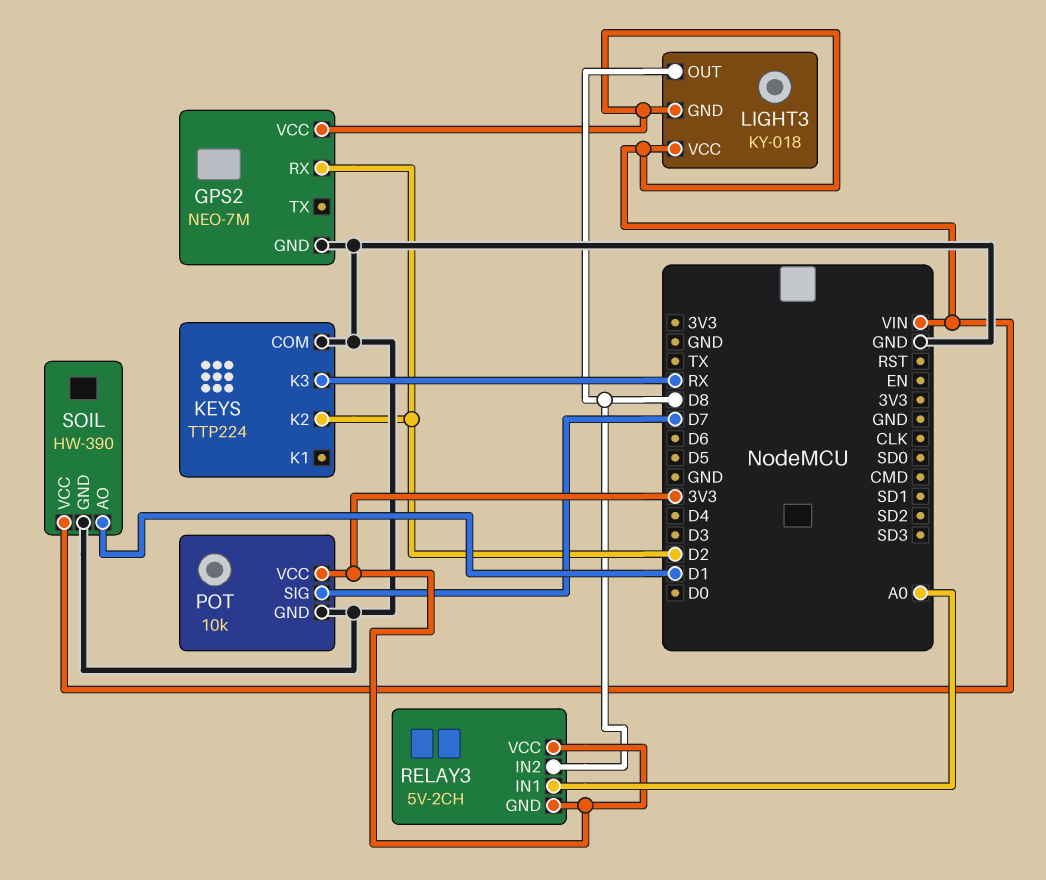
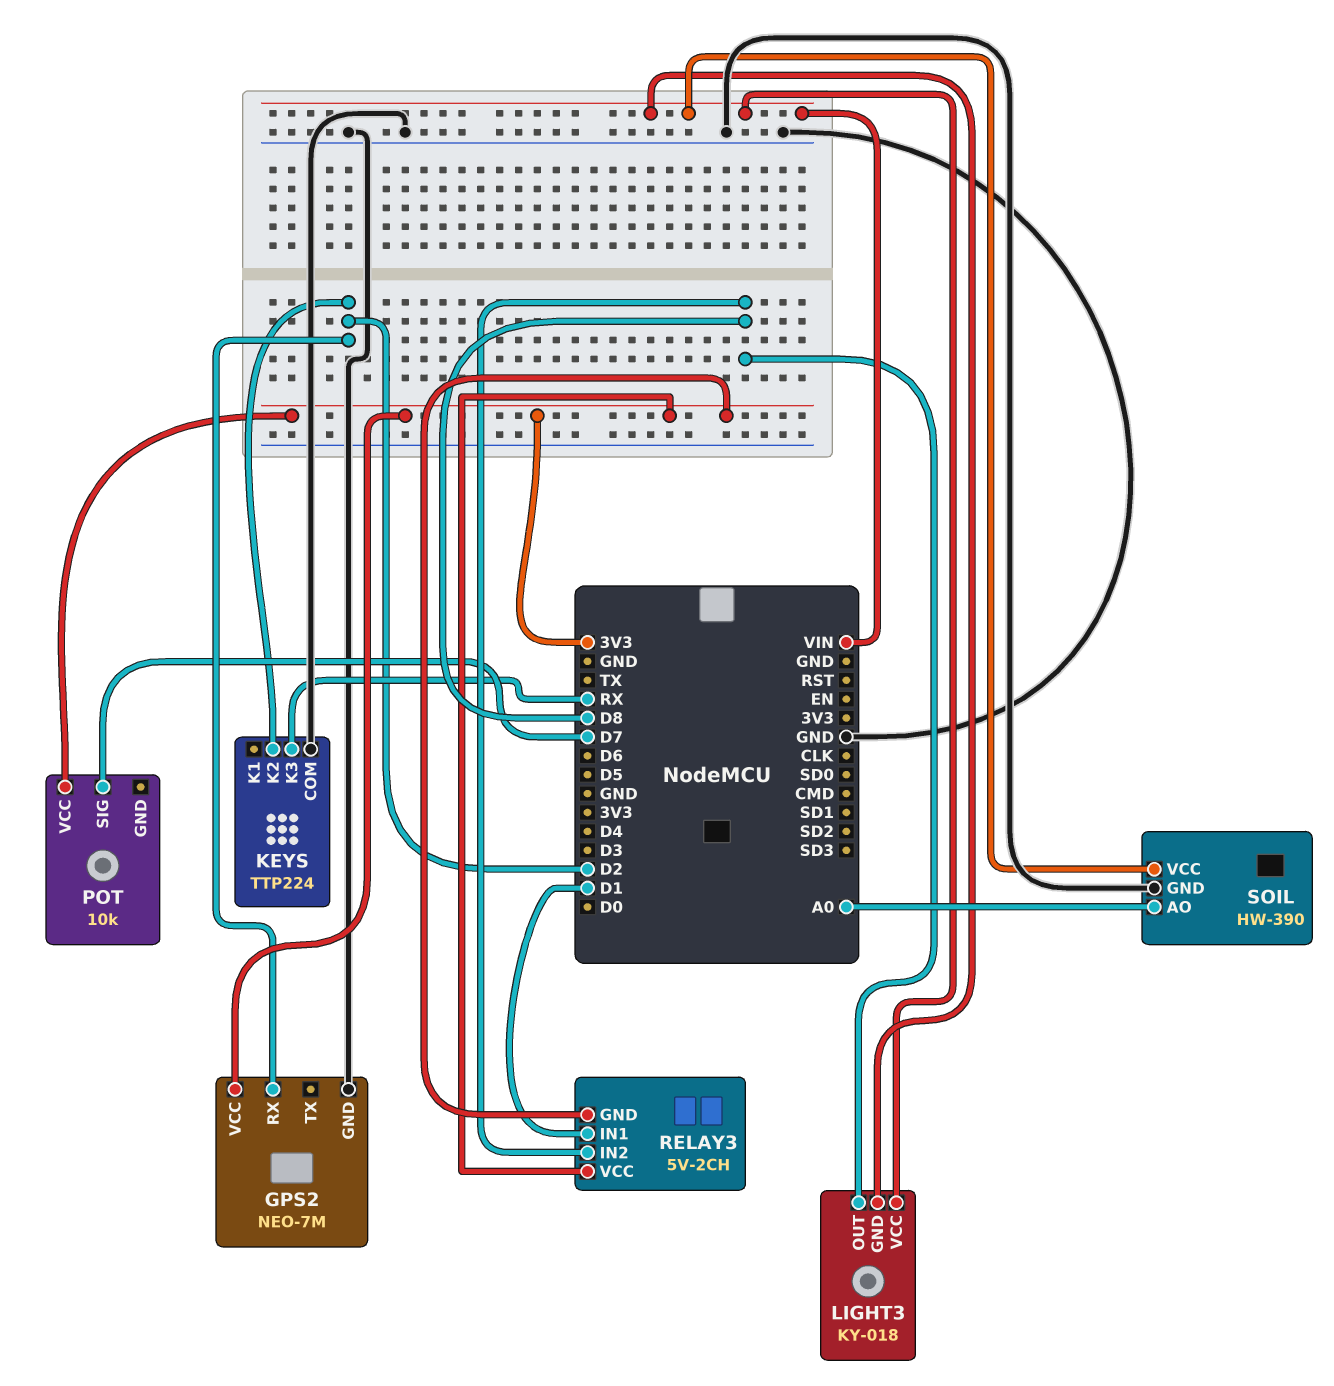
GPS2 pin VCC: VIN -> 3V3
POT pin GND: GND -> none
RELAY3 pin IN1: A0 -> D1
SOIL pin AO: D1 -> A0

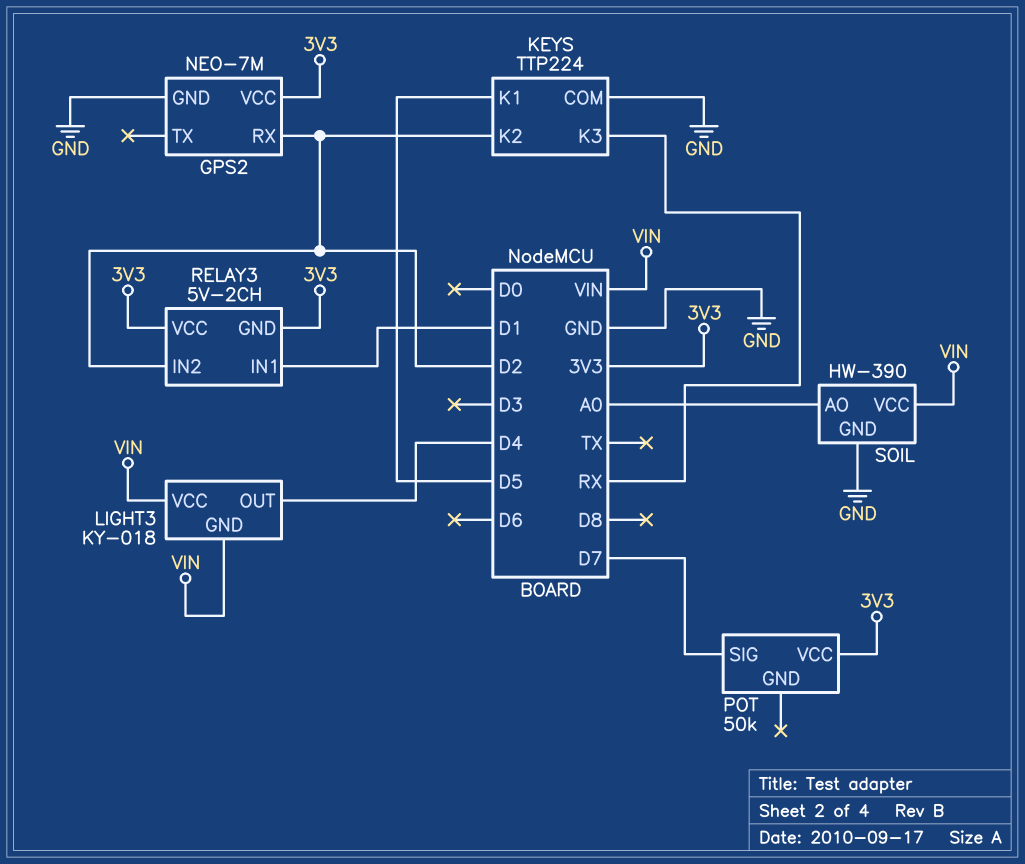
KEYS pin K1: none -> D5
LIGHT3 pin OUT: D8 -> D4
POT: 10k -> 50k
RELAY3 pin IN2: D8 -> D2

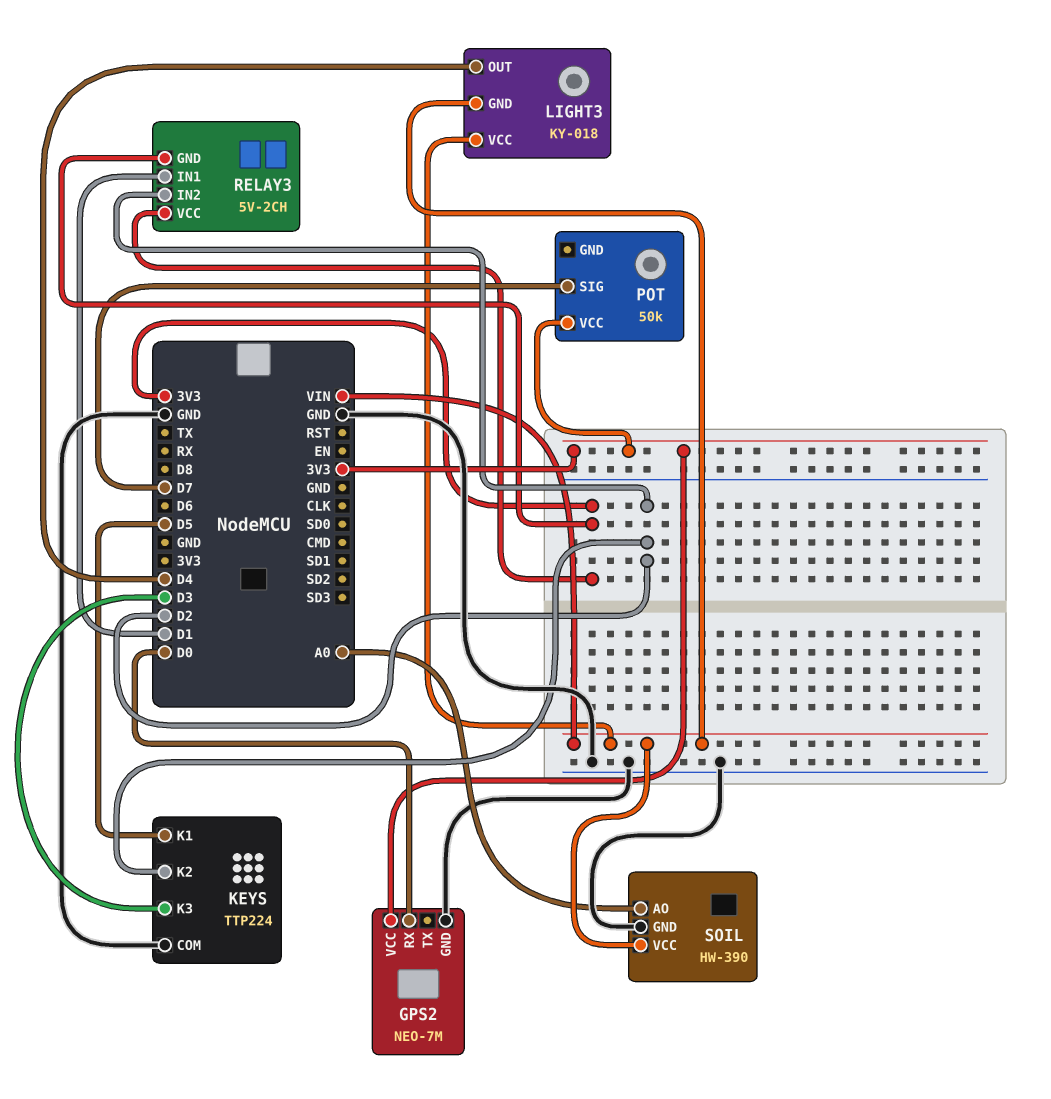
GPS2 pin RX: D2 -> D0
KEYS pin K3: RX -> D3

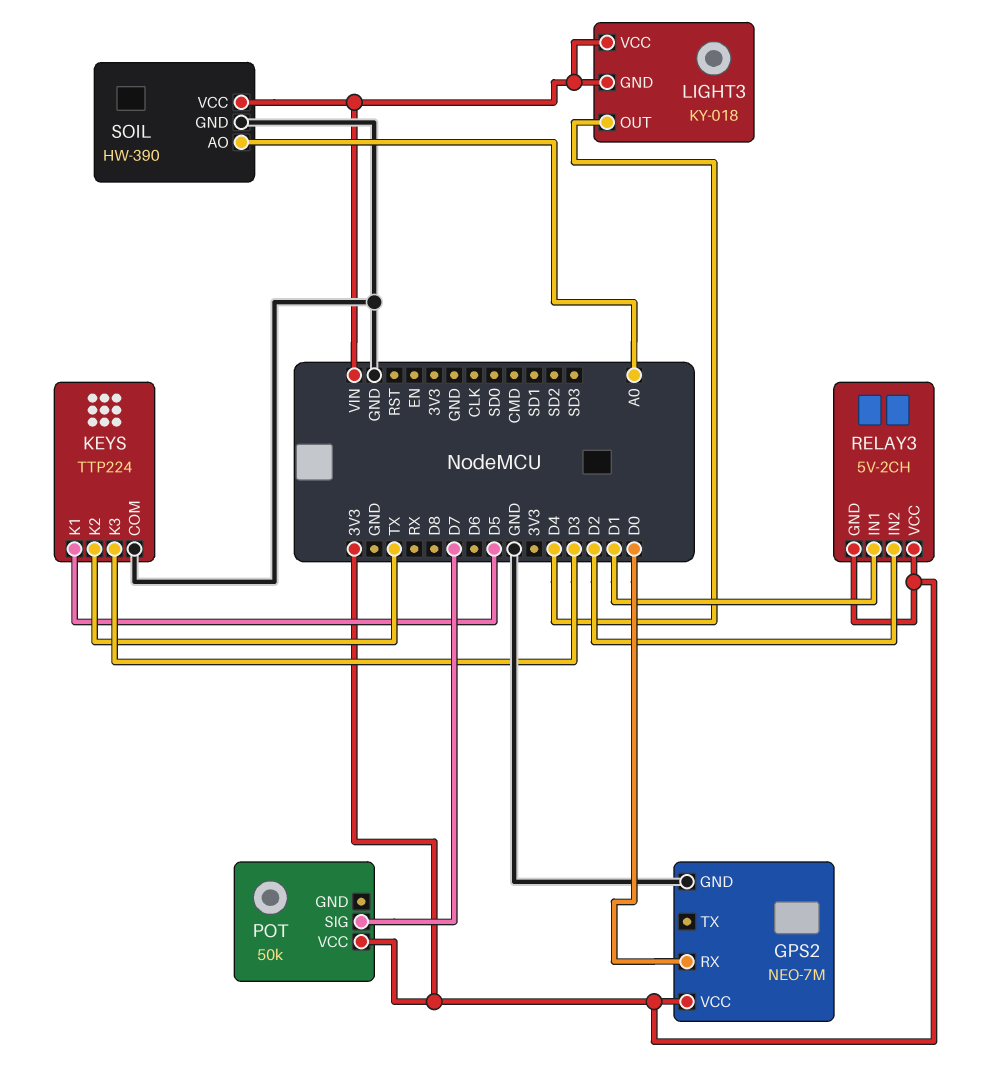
KEYS pin K2: D2 -> TX

